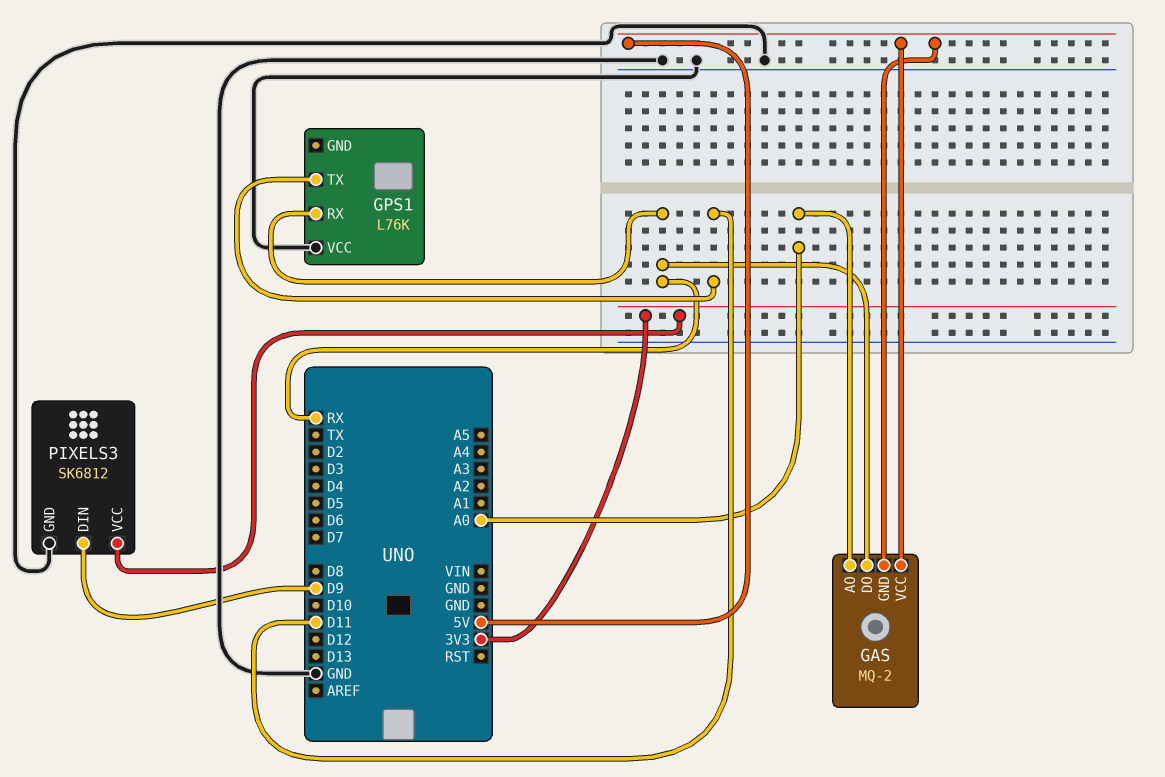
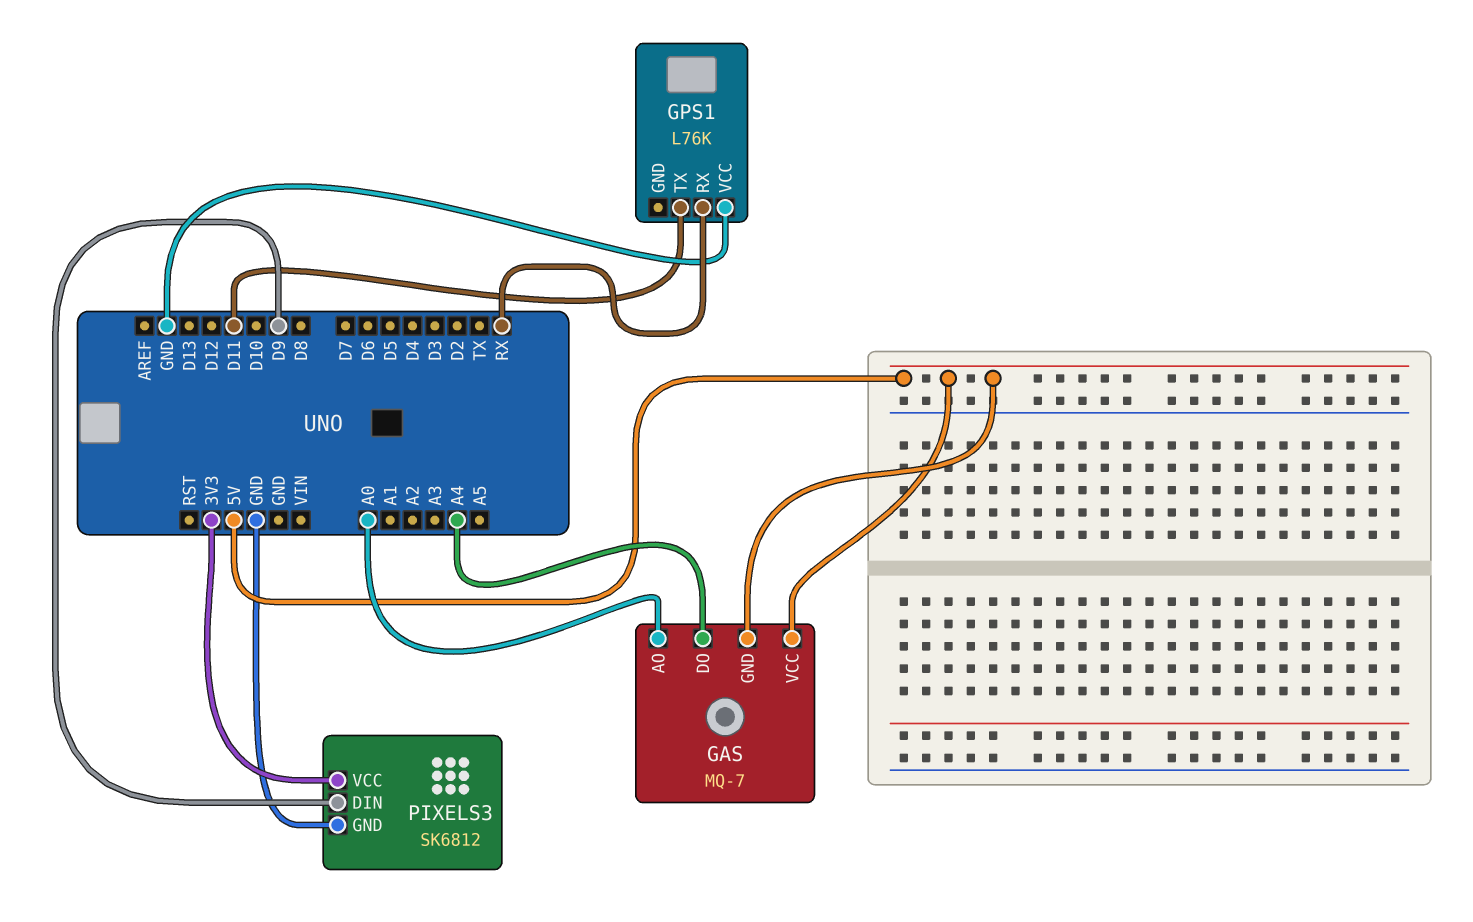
GAS: MQ-2 -> MQ-7
GAS pin DO: RX -> A4

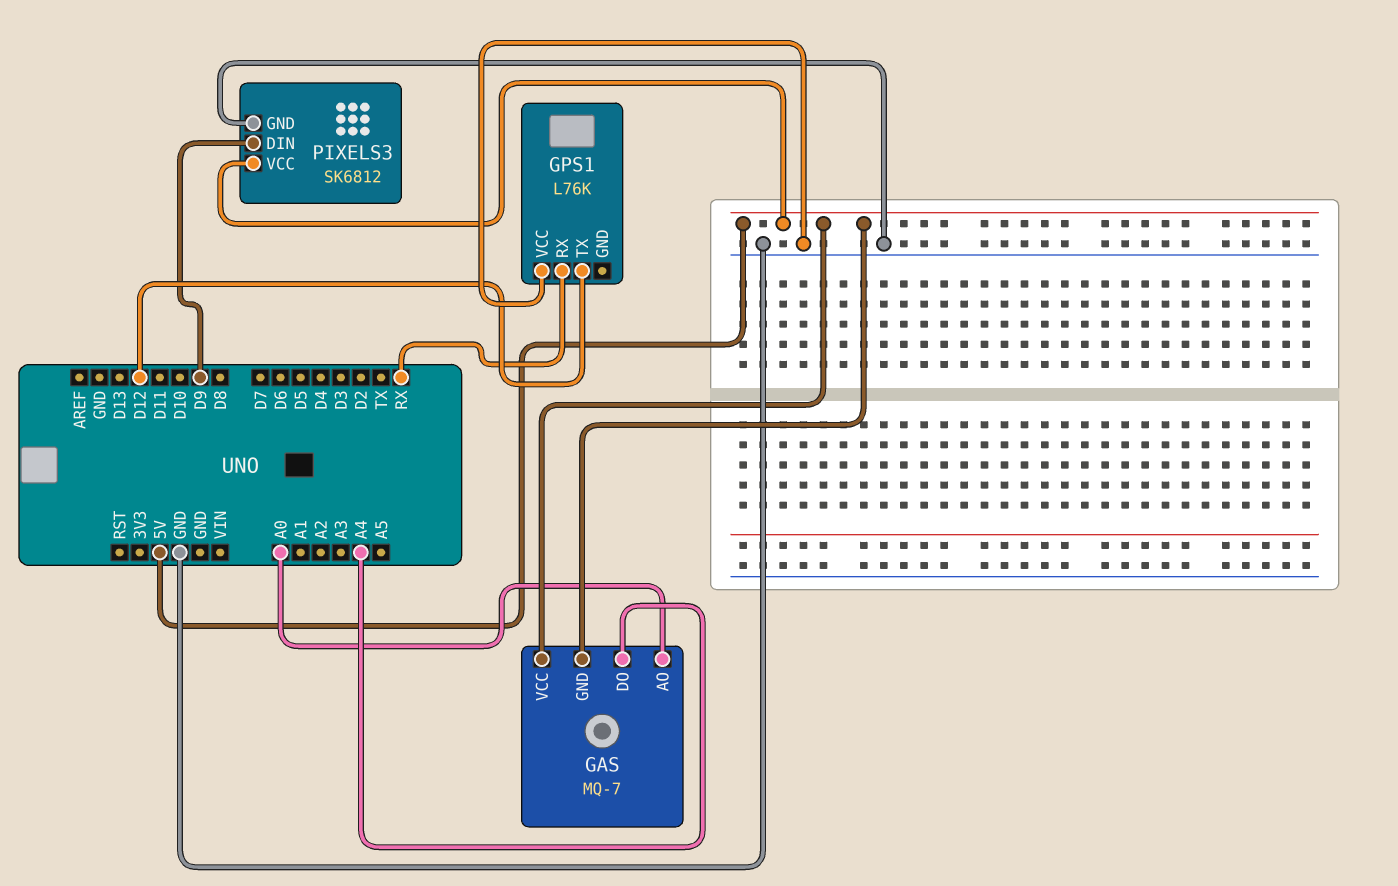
GPS1 pin TX: D11 -> D12
PIXELS3 pin VCC: 3V3 -> 5V

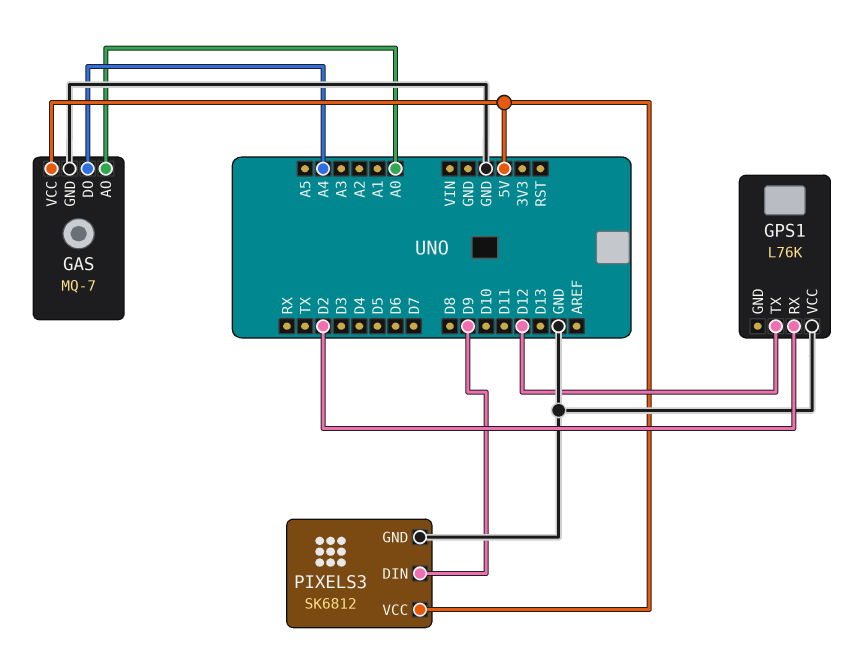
GAS pin GND: 5V -> GND
GPS1 pin RX: RX -> D2

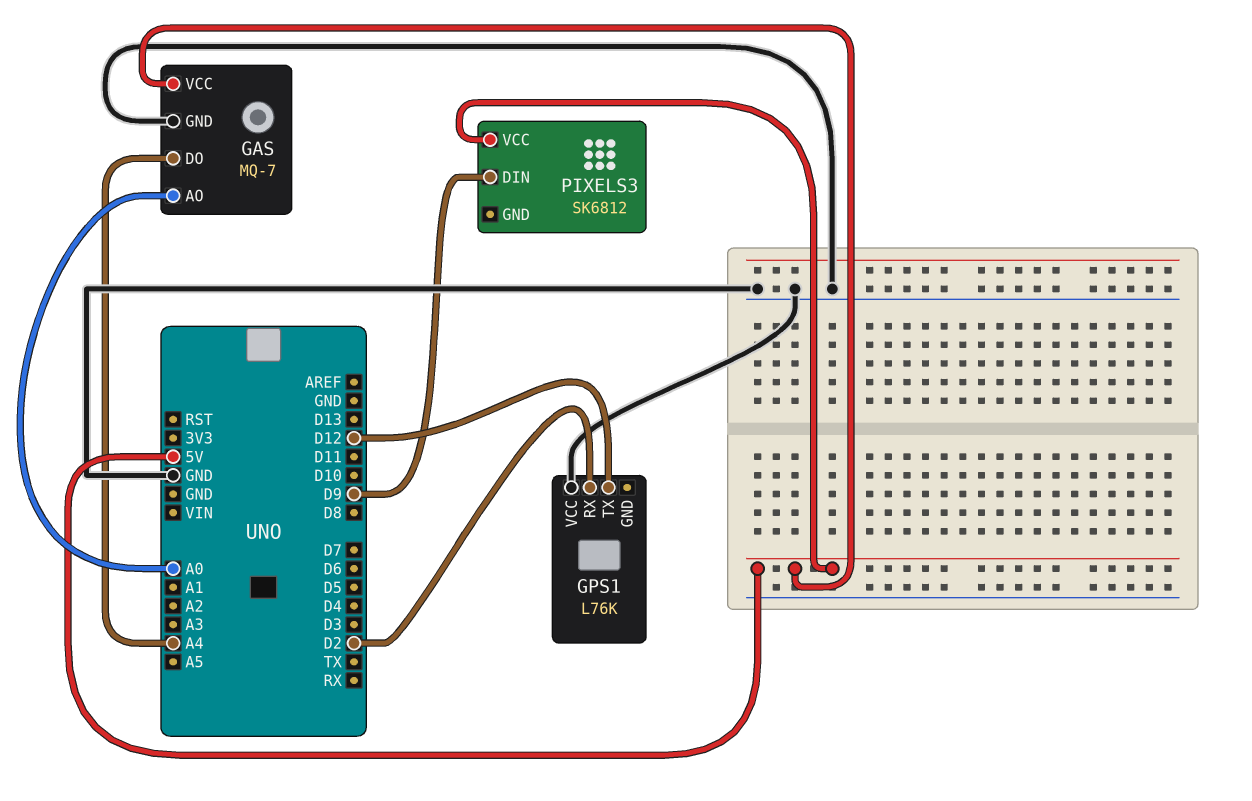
PIXELS3 pin GND: GND -> none

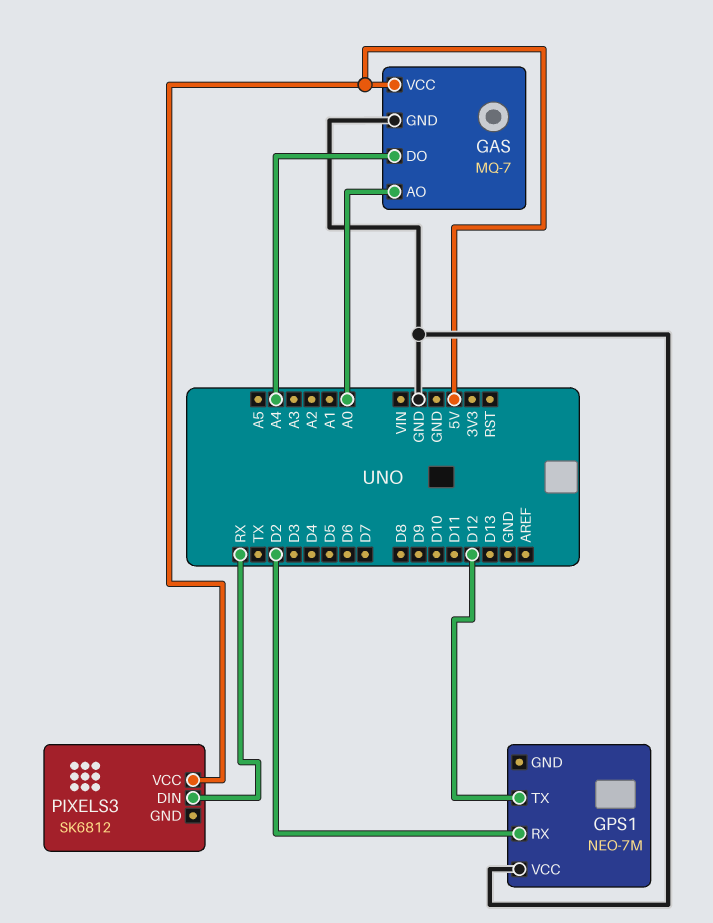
GPS1: L76K -> NEO-7M
PIXELS3 pin DIN: D9 -> RX

